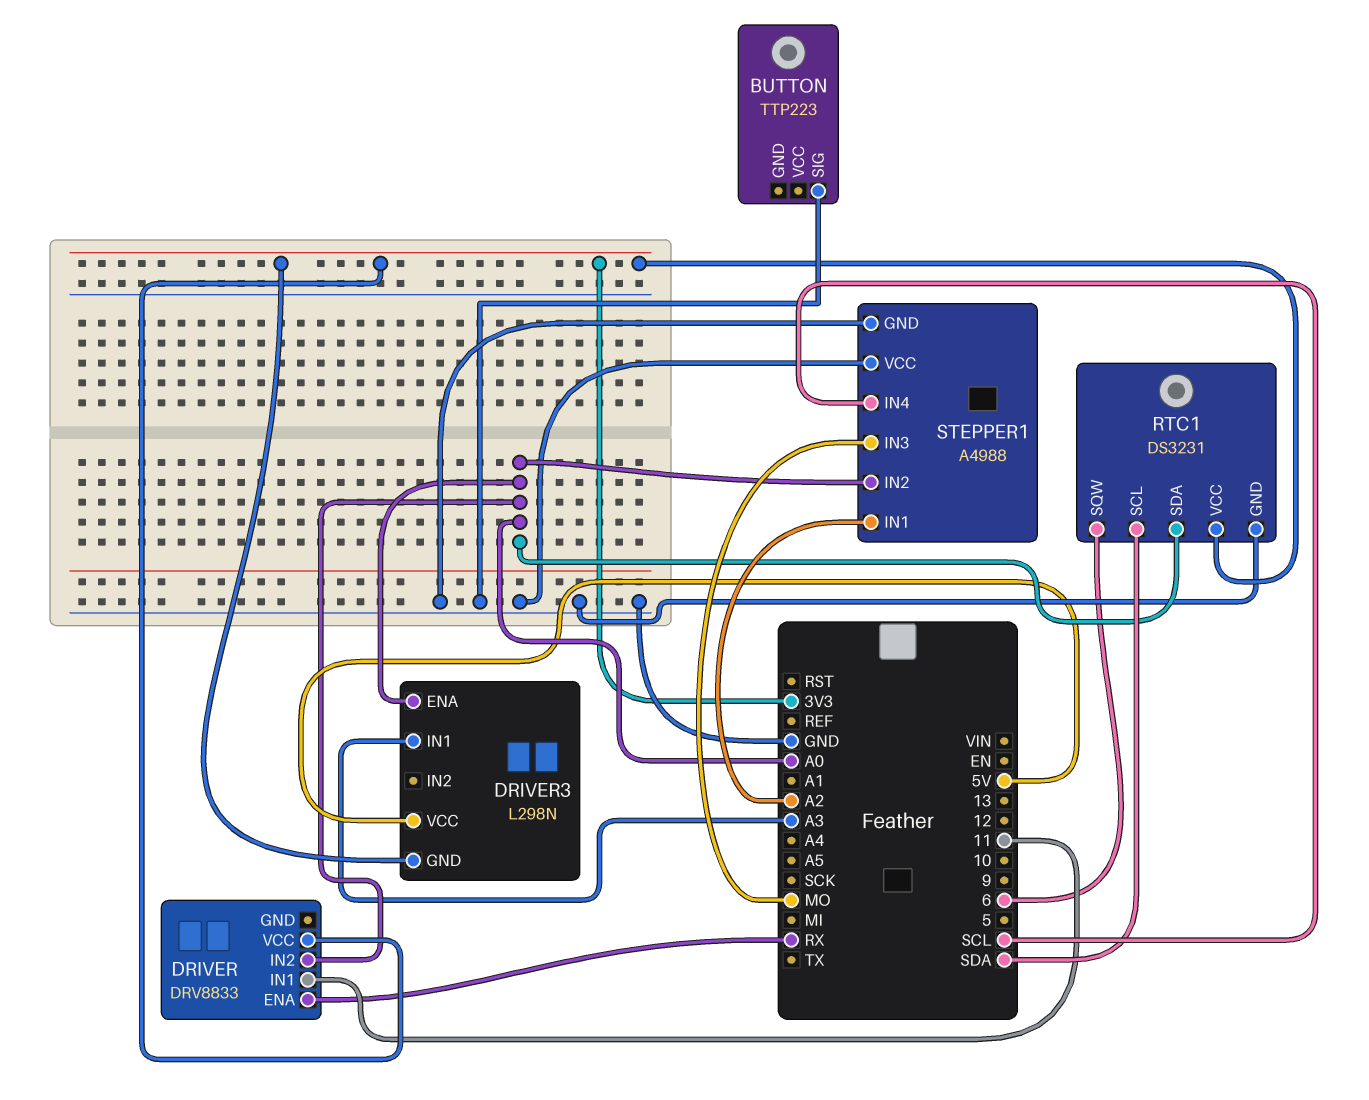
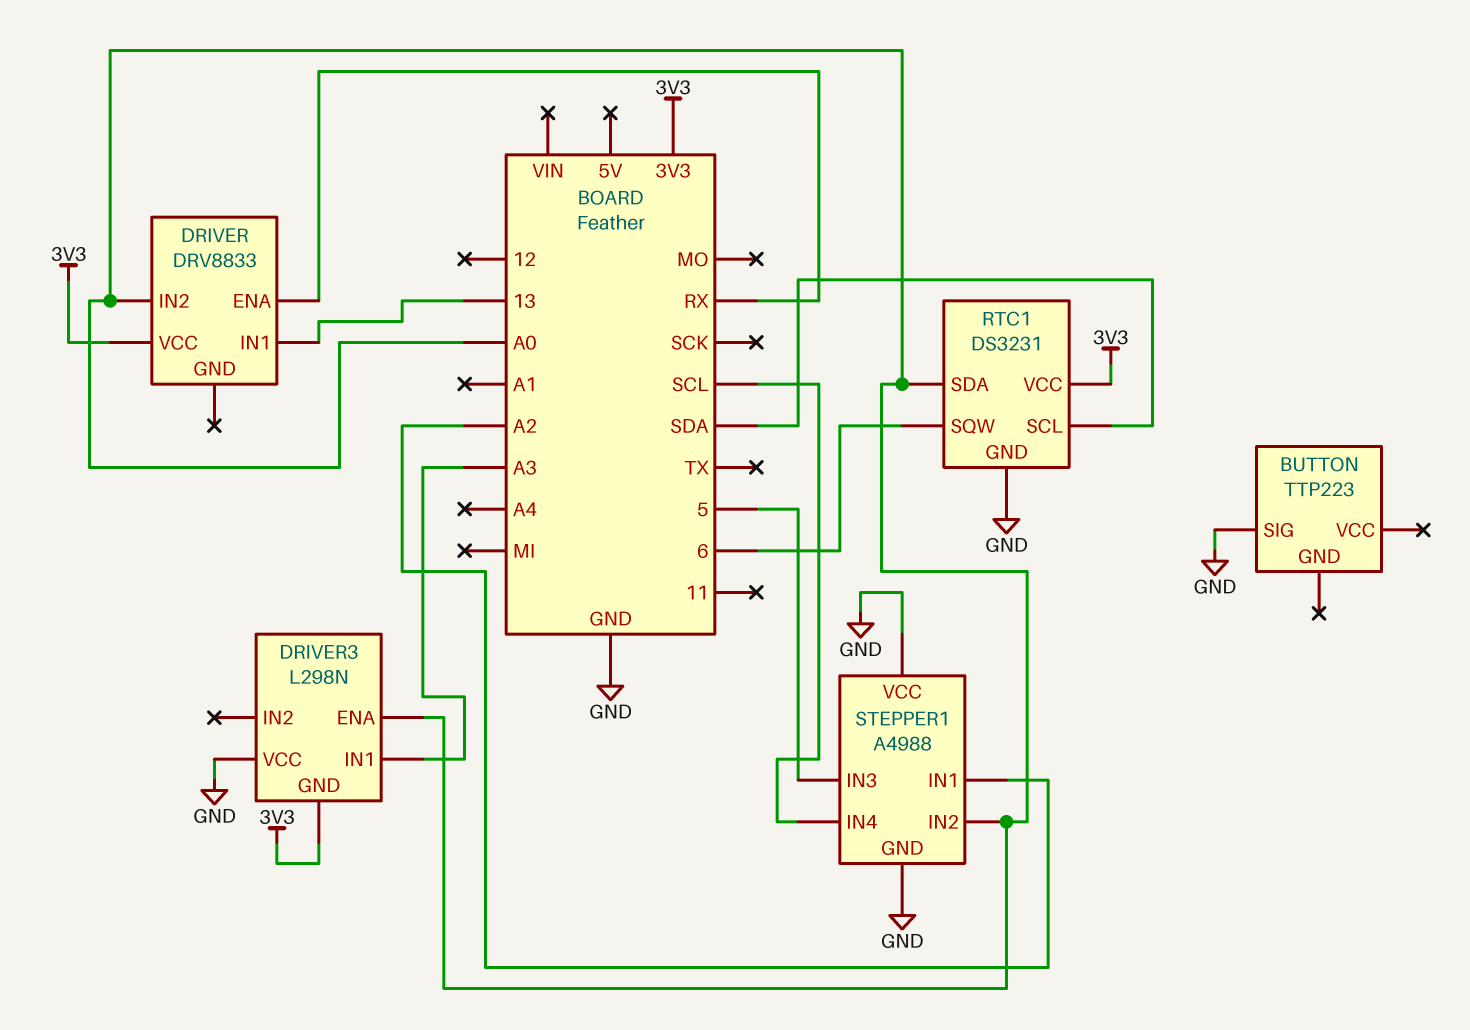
DRIVER pin IN1: 11 -> 13
DRIVER3 pin VCC: 5V -> GND
STEPPER1 pin IN3: MO -> 5

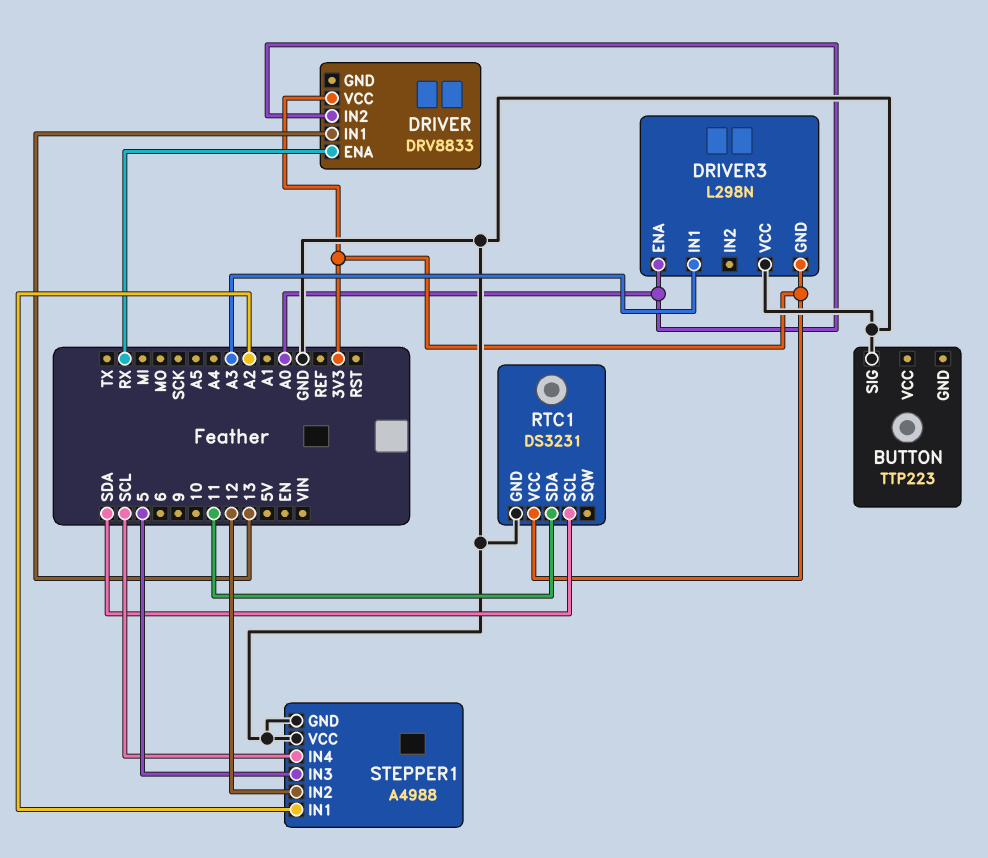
RTC1 pin SDA: A0 -> 11
RTC1 pin SQW: 6 -> none
STEPPER1 pin IN2: A0 -> 12

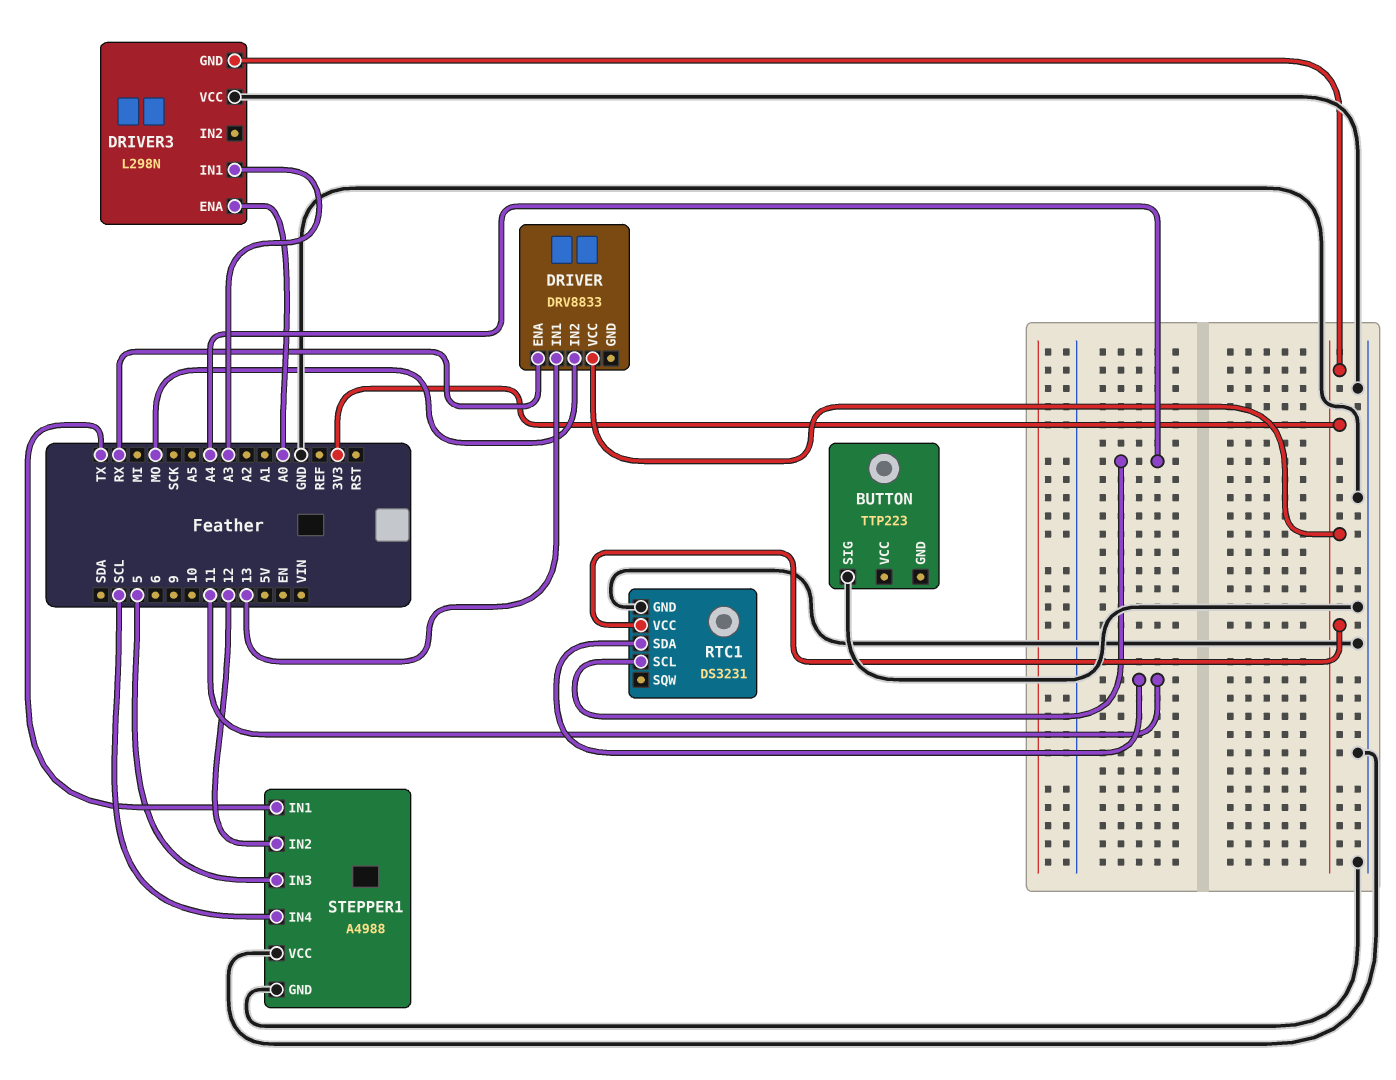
DRIVER pin IN2: A0 -> MO
RTC1 pin SCL: SDA -> A4
STEPPER1 pin IN1: A2 -> TX

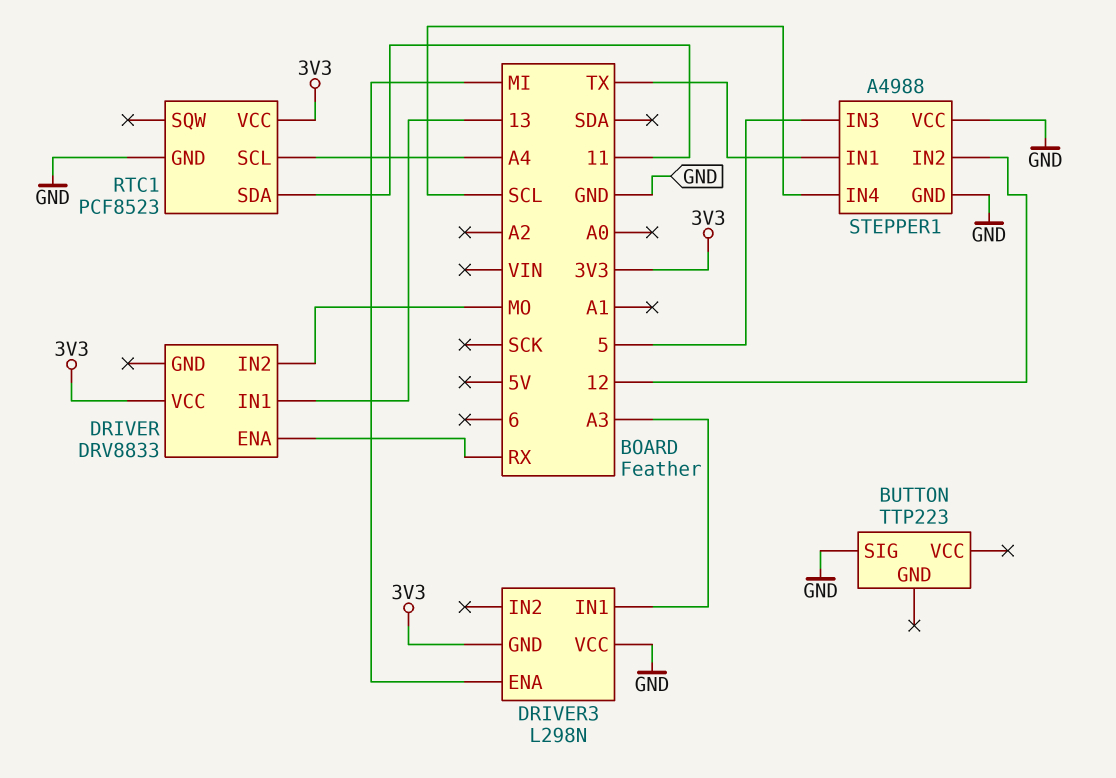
DRIVER3 pin ENA: A0 -> MI
RTC1: DS3231 -> PCF8523

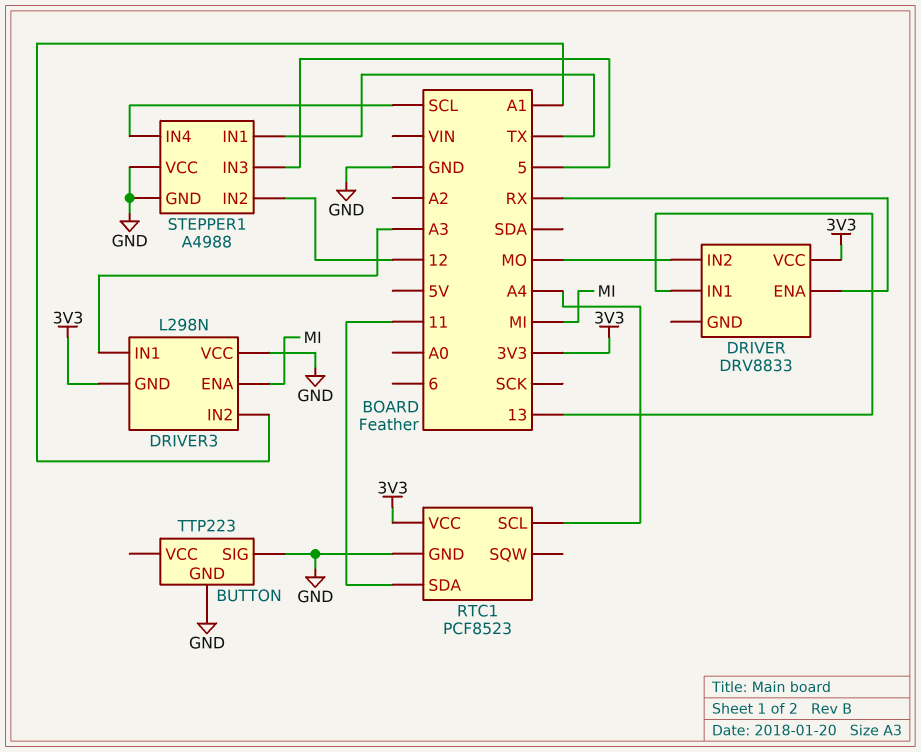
BUTTON pin GND: none -> GND
DRIVER3 pin IN2: none -> A1

